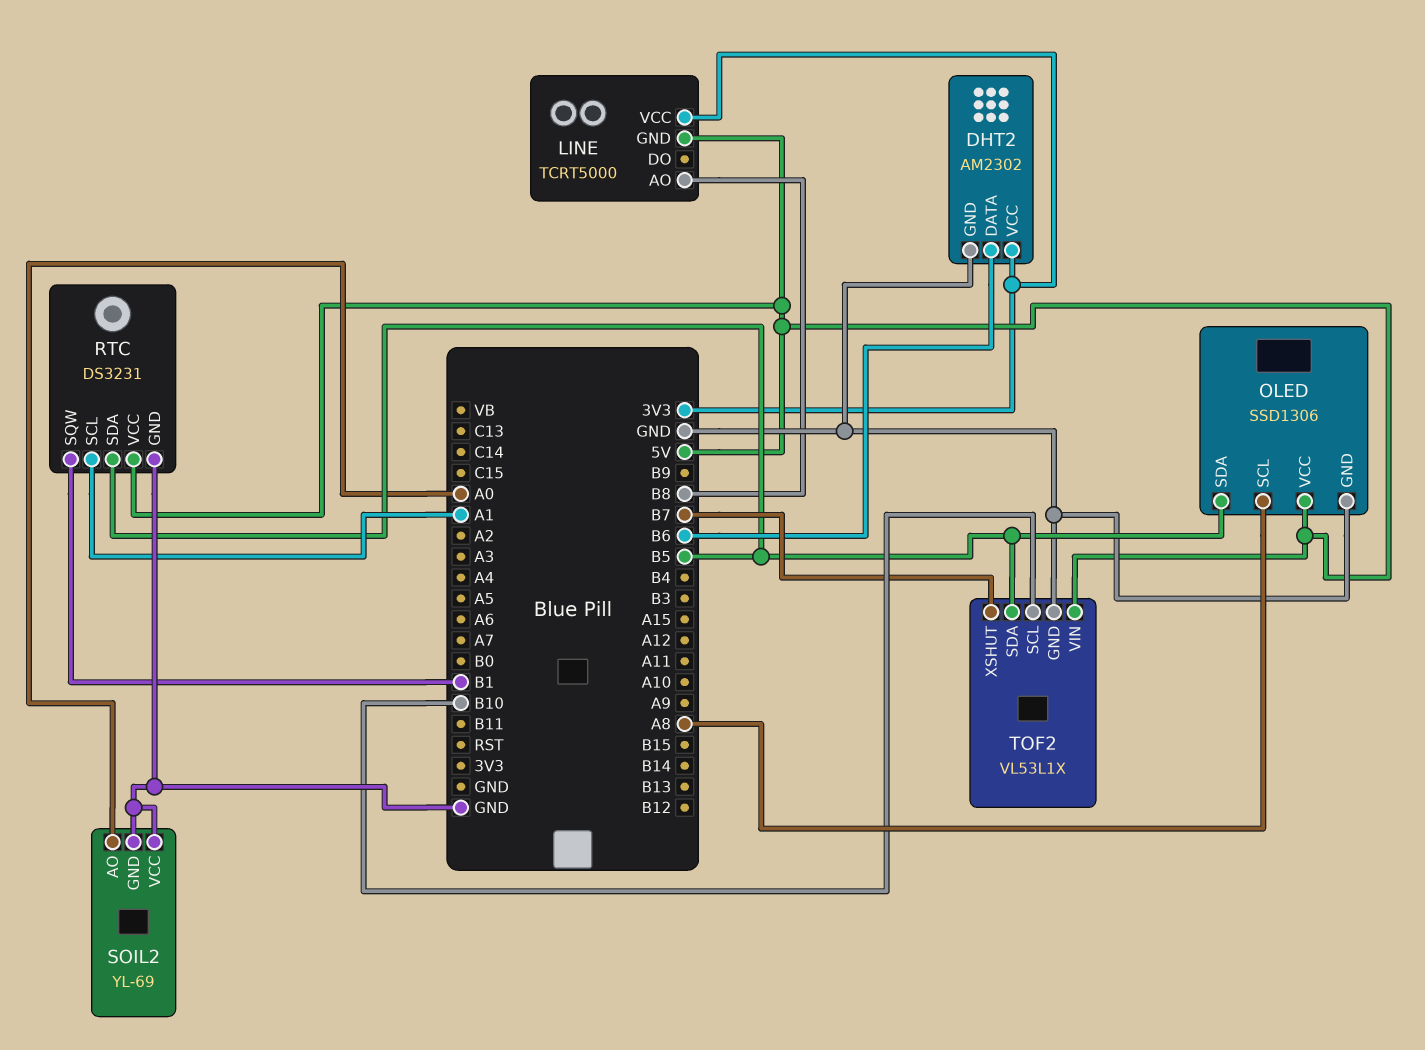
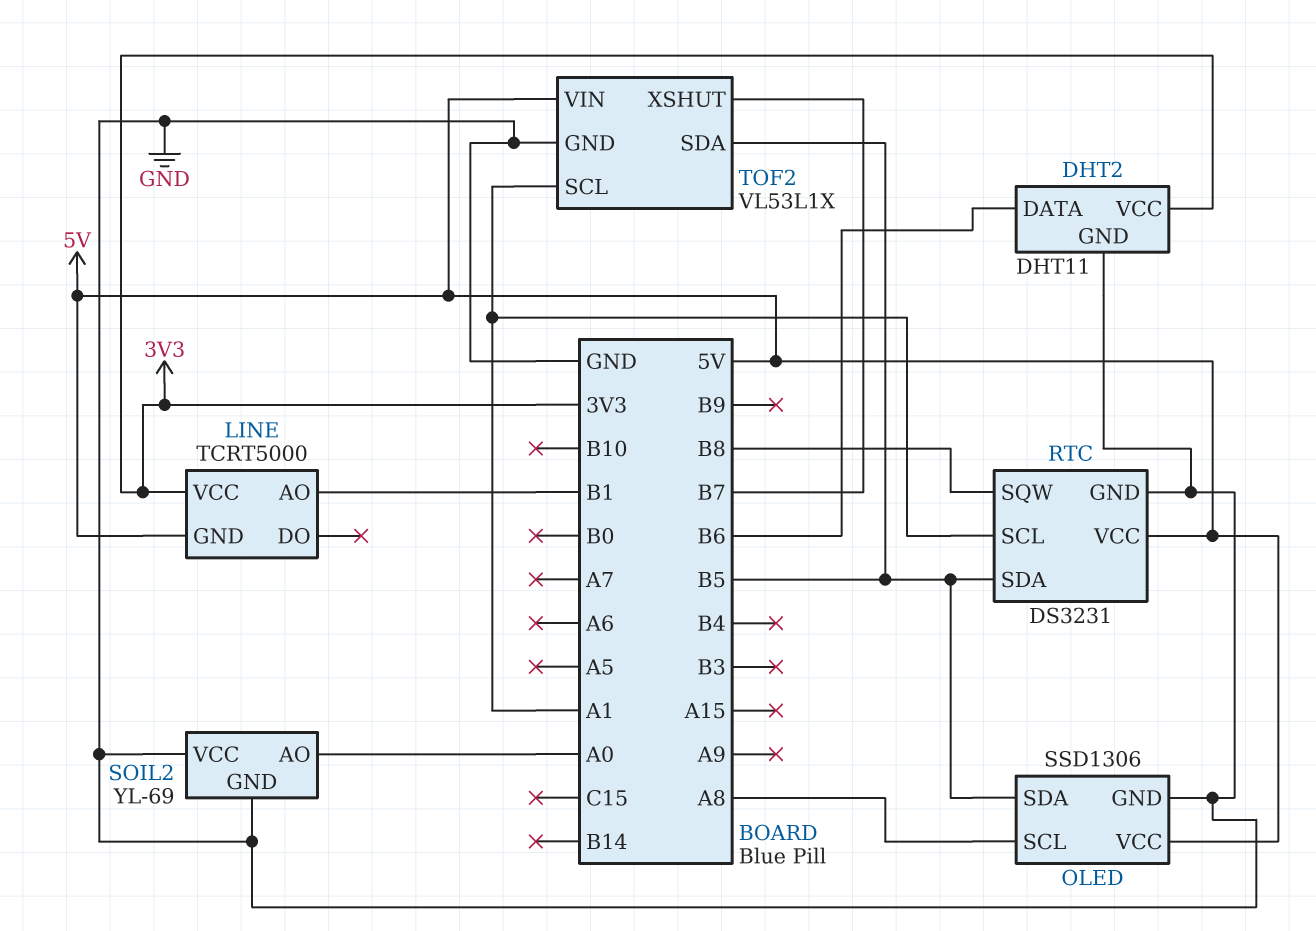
DHT2: AM2302 -> DHT11
LINE pin AO: B8 -> B1
RTC pin SQW: B1 -> B8
TOF2 pin SCL: B10 -> A1

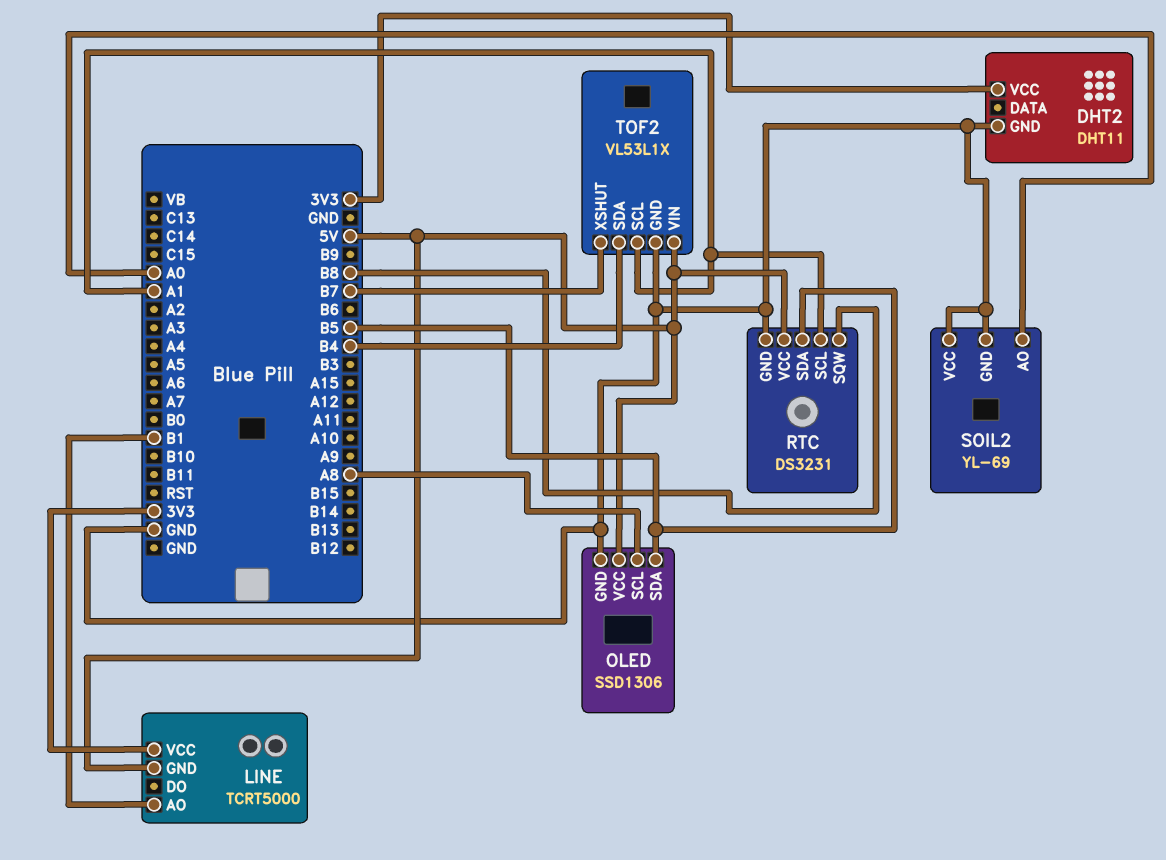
DHT2 pin DATA: B6 -> none
TOF2 pin SDA: B5 -> B4

